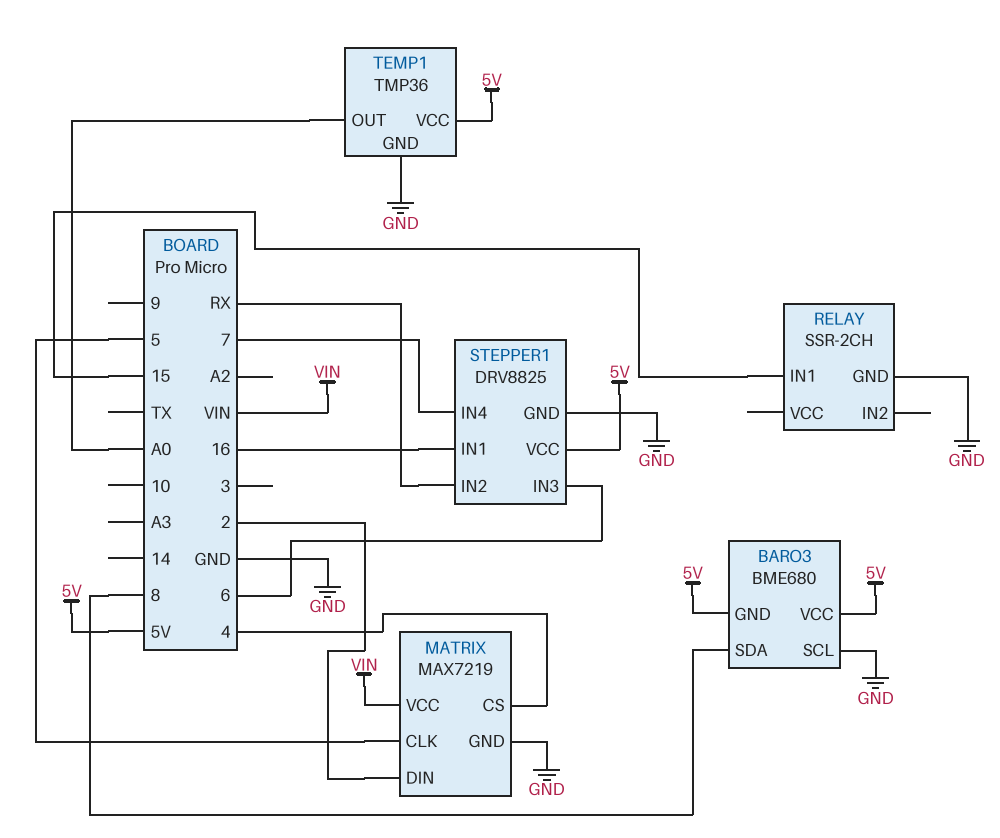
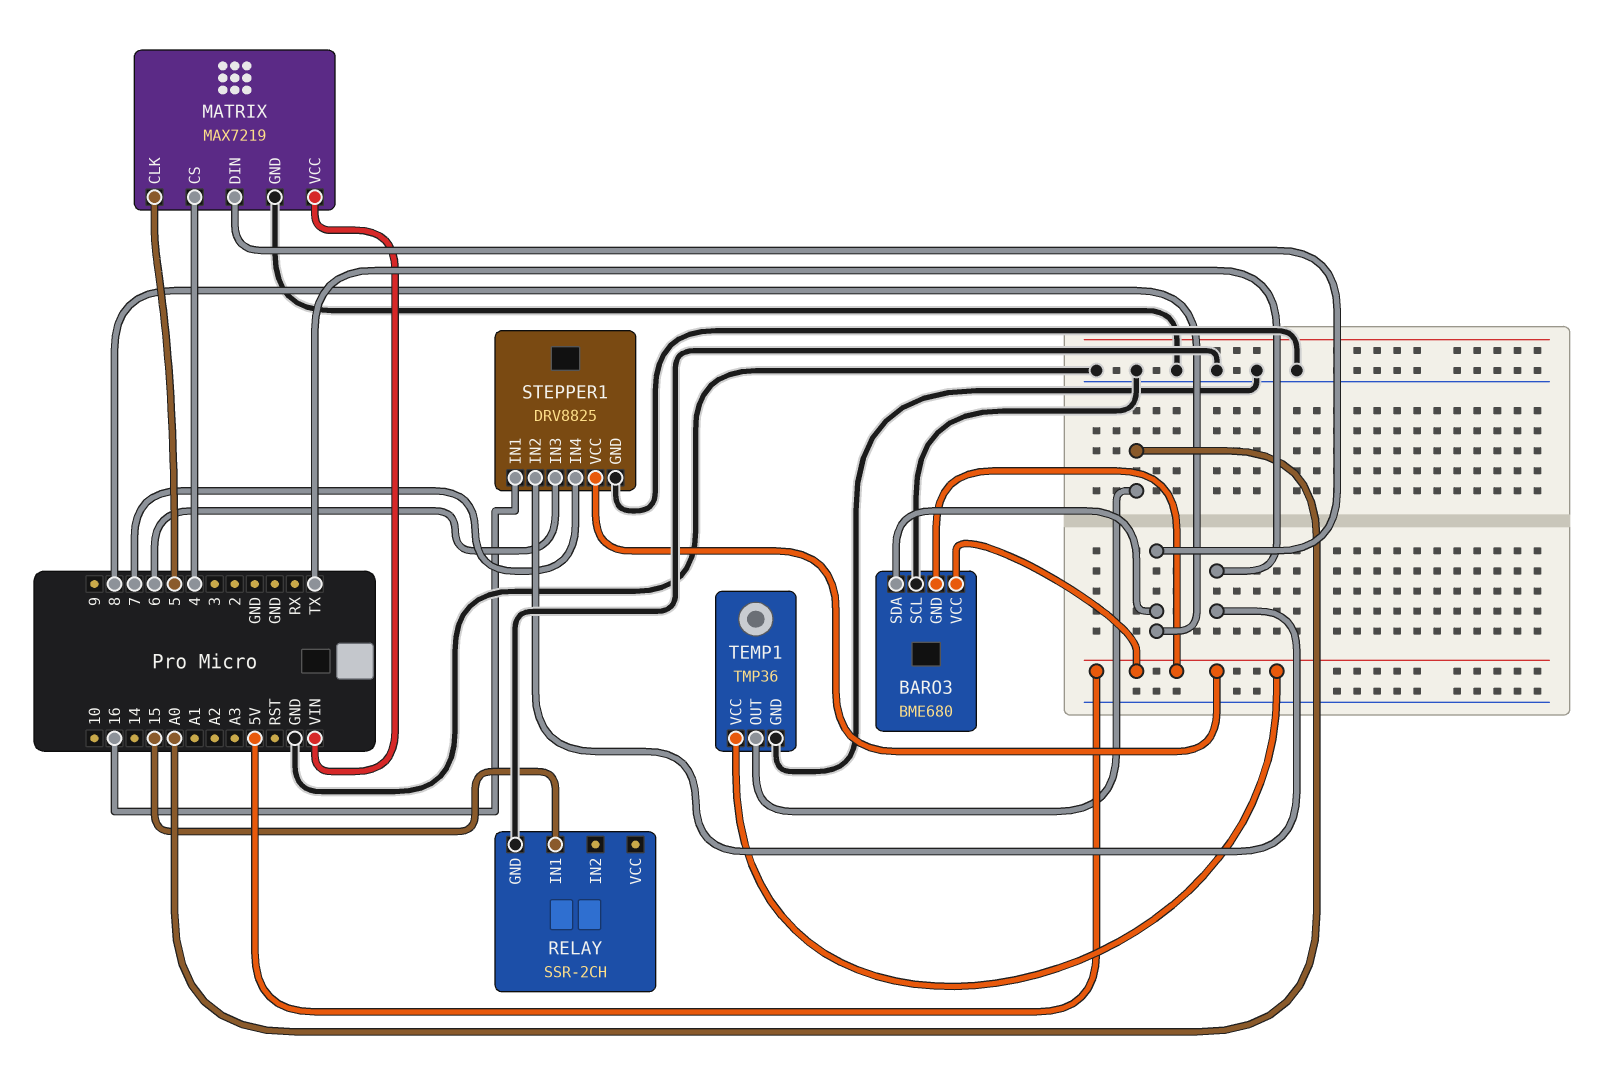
MATRIX pin DIN: 2 -> 8
STEPPER1 pin IN2: RX -> TX

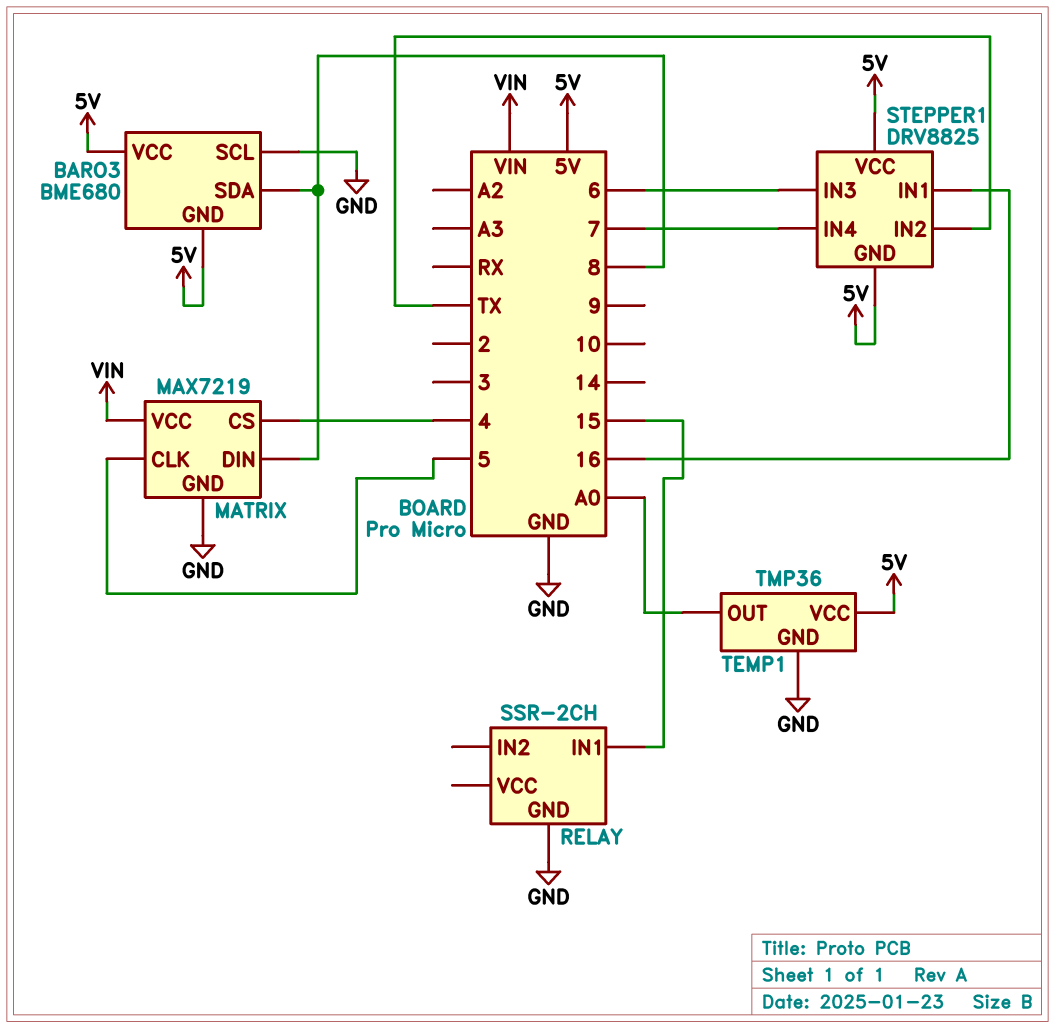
STEPPER1 pin GND: GND -> 5V

